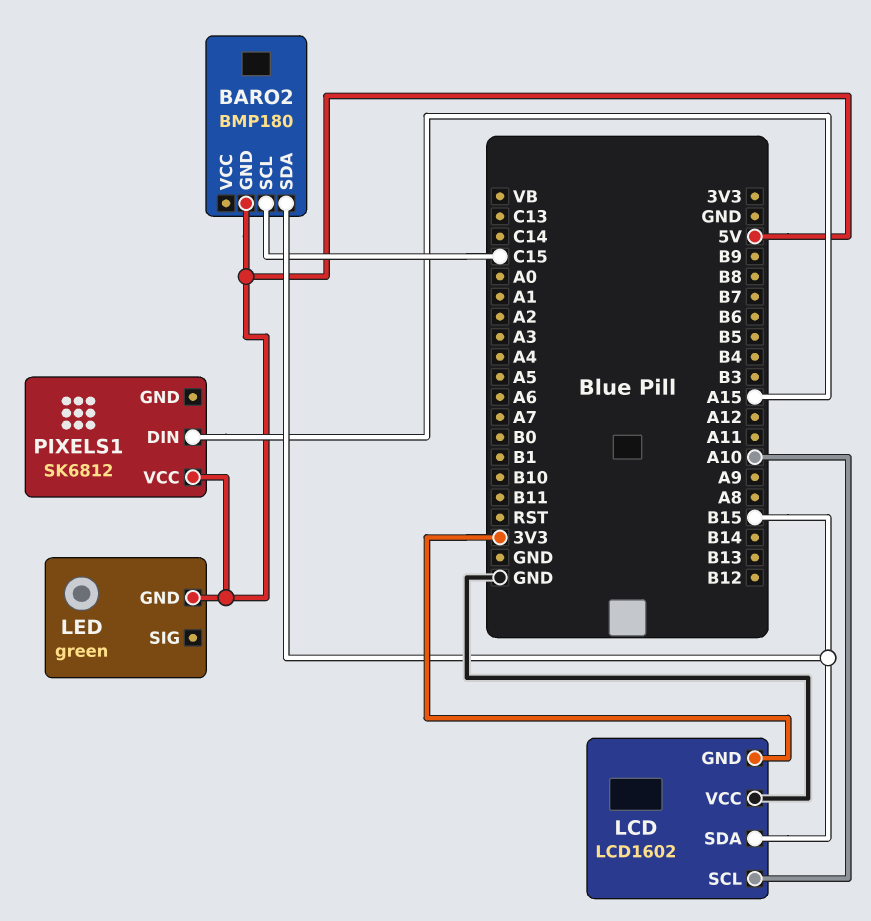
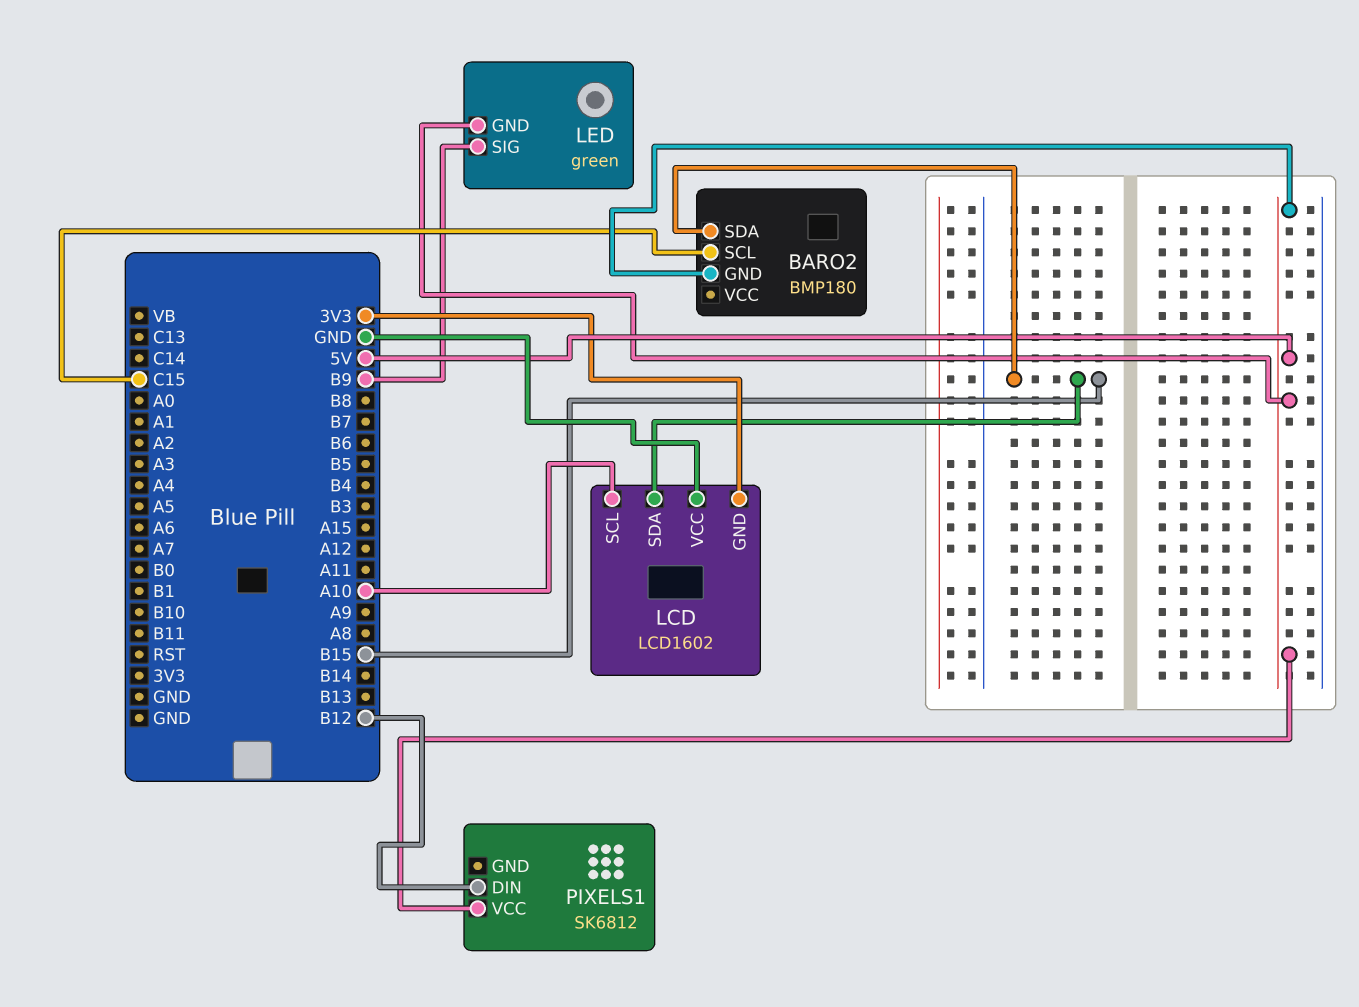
LED pin SIG: none -> B9
PIXELS1 pin DIN: A15 -> B12

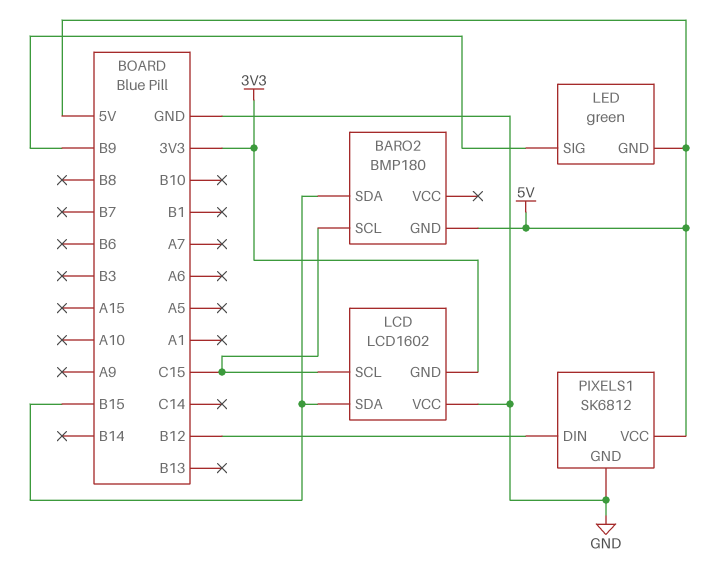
LCD pin SCL: A10 -> C15
PIXELS1 pin GND: none -> GND

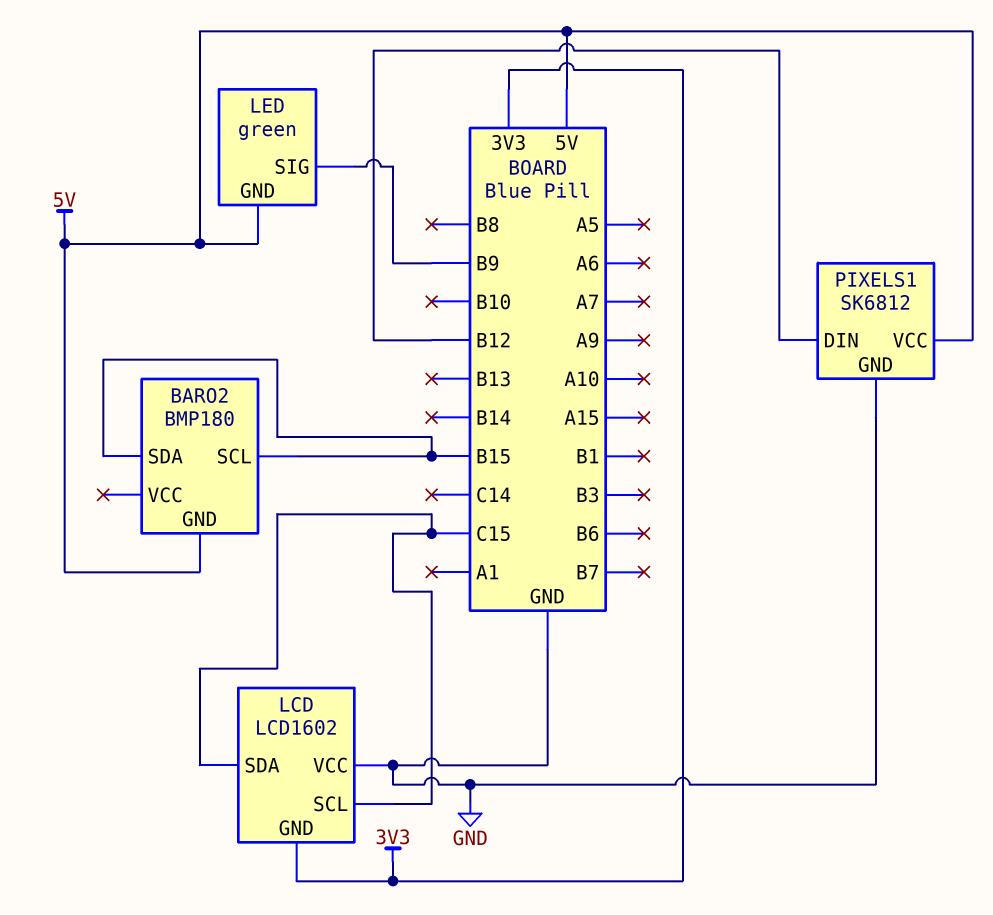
BARO2 pin SCL: C15 -> B15
LCD pin SDA: B15 -> C15

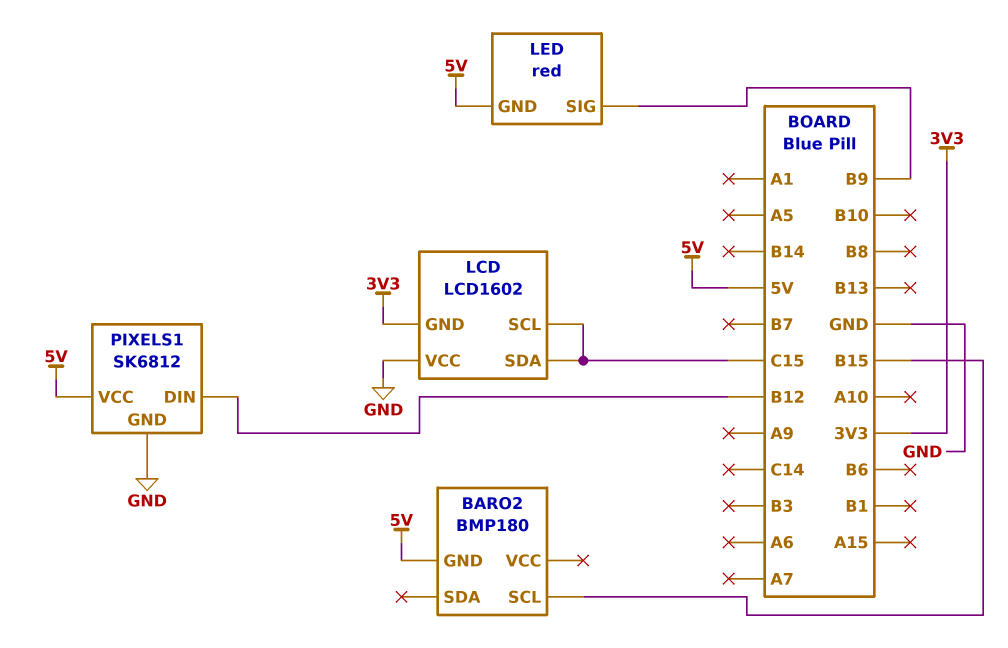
BARO2 pin SDA: B15 -> none
LED: green -> red

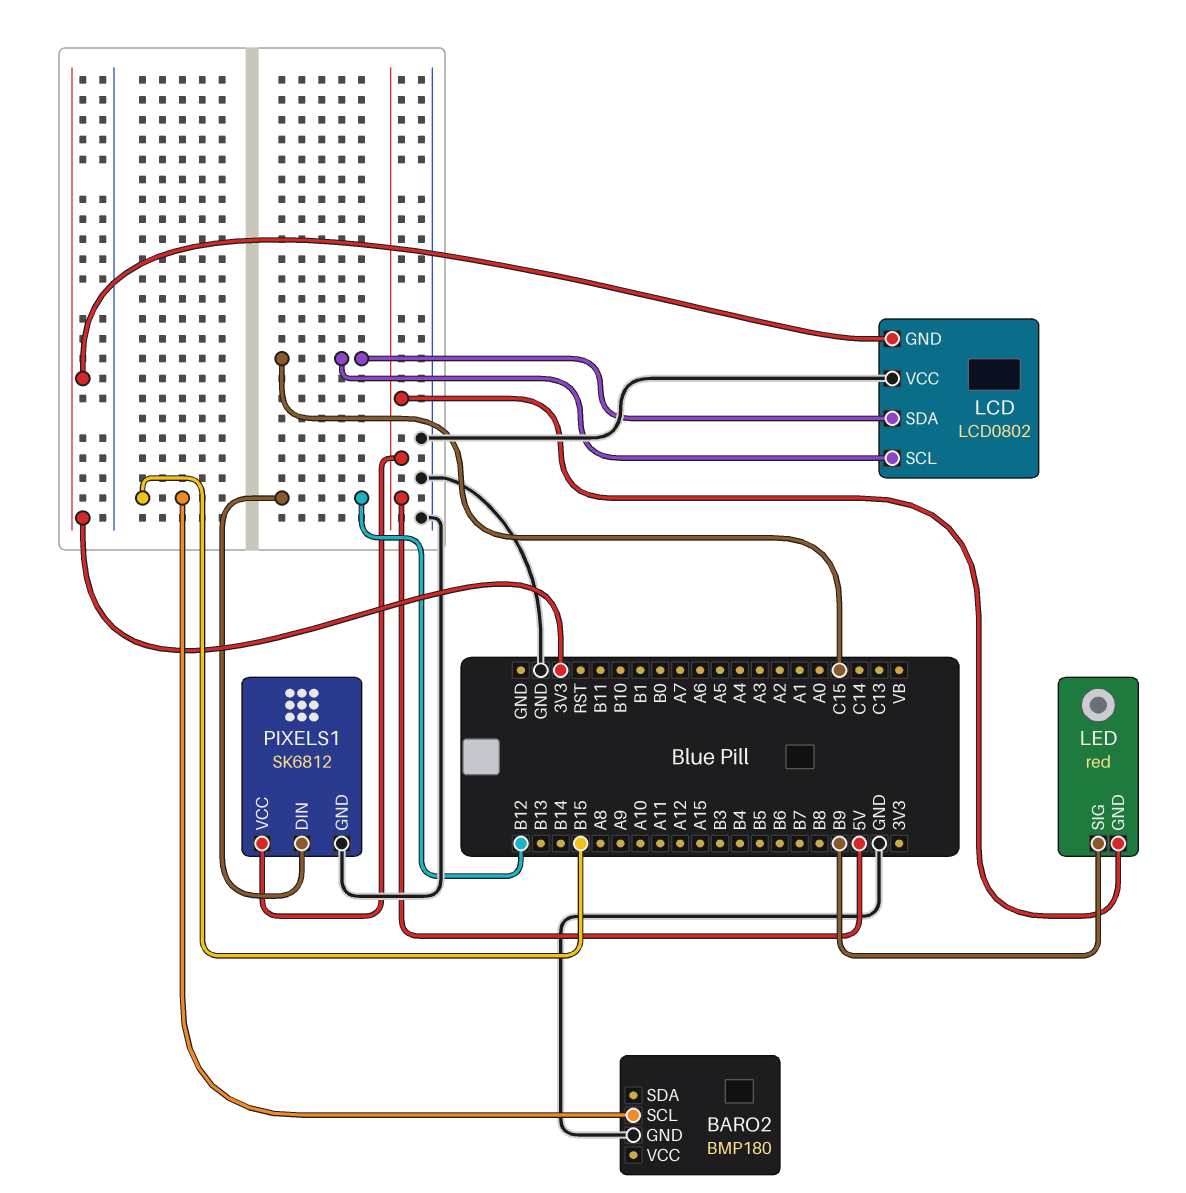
BARO2 pin GND: 5V -> GND
LCD: LCD1602 -> LCD0802

